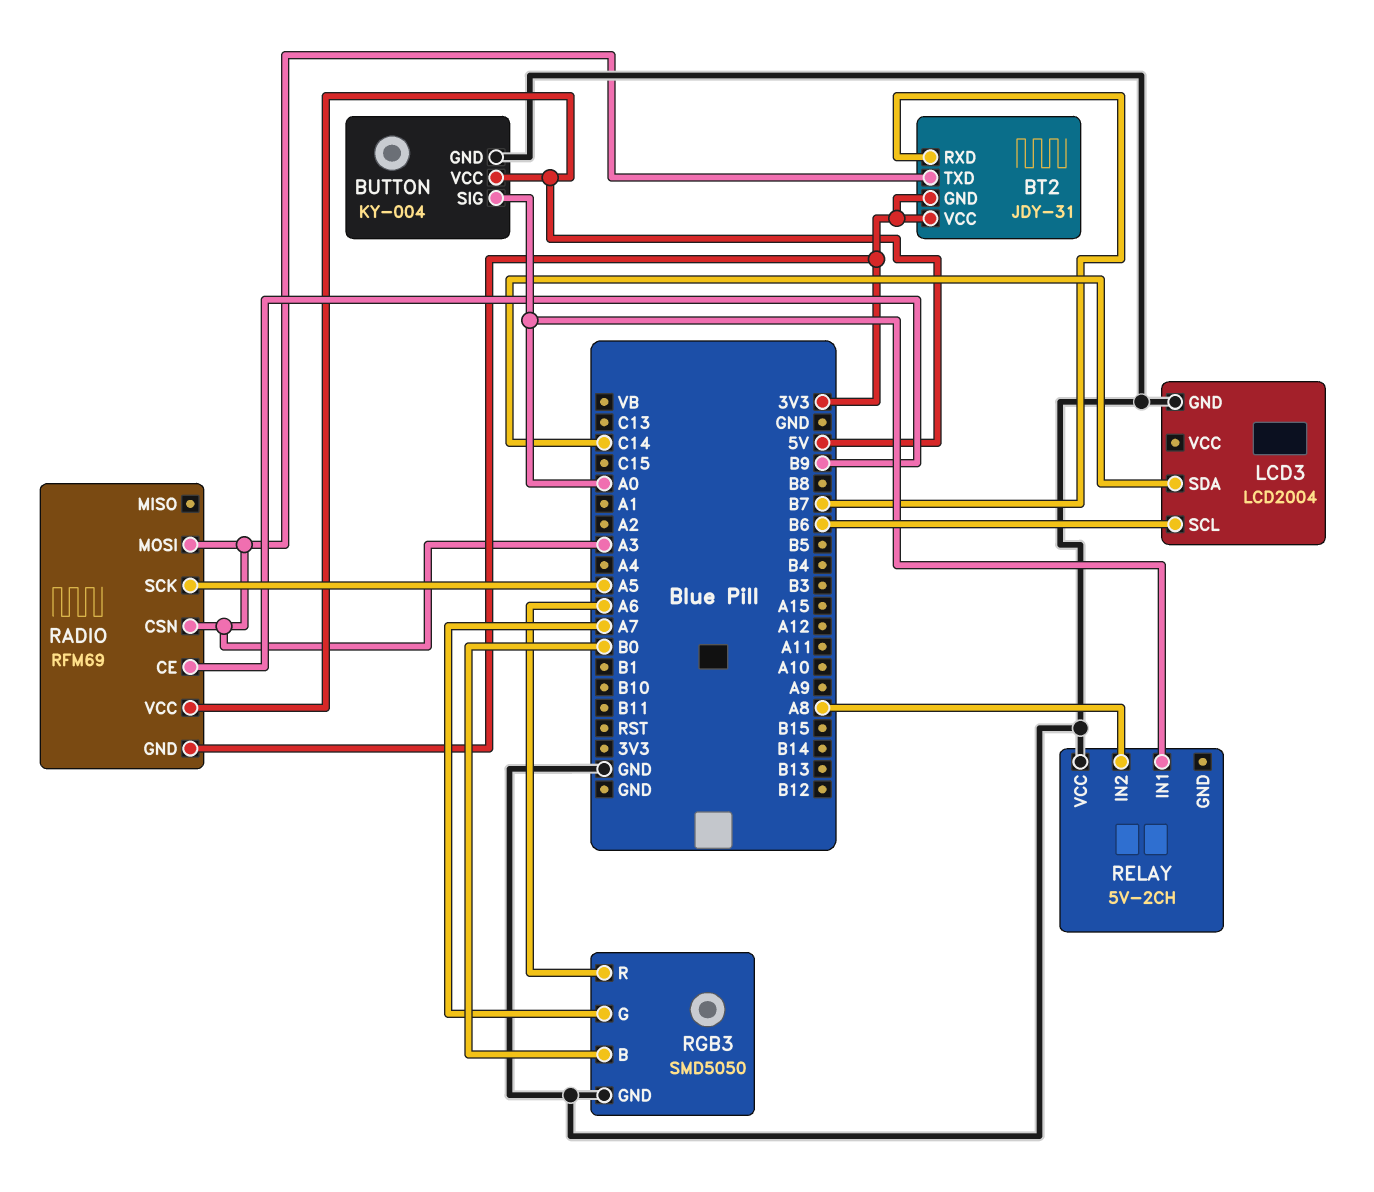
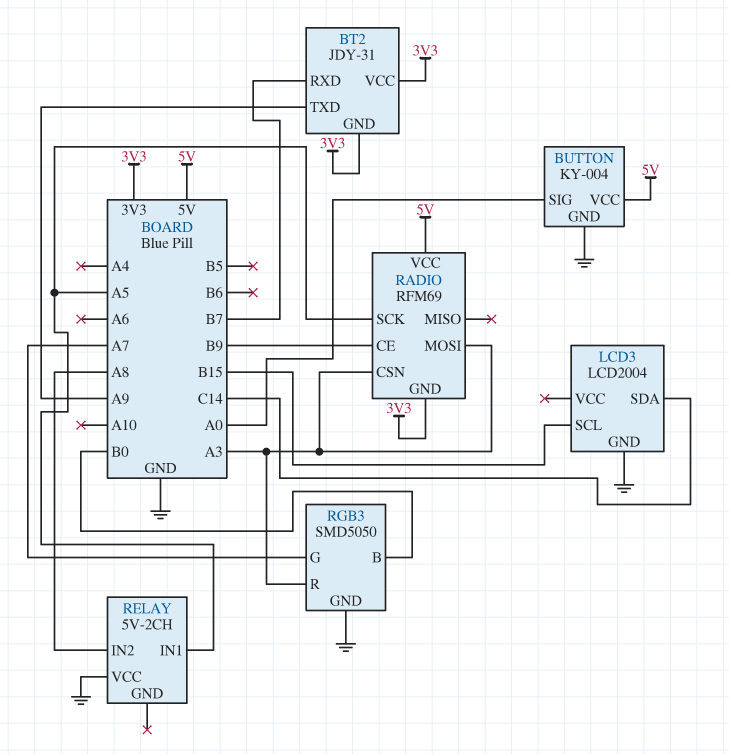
BT2 pin TXD: A3 -> A9
LCD3 pin SCL: B6 -> B15
RELAY pin IN1: A0 -> A5
RGB3 pin R: A6 -> A3

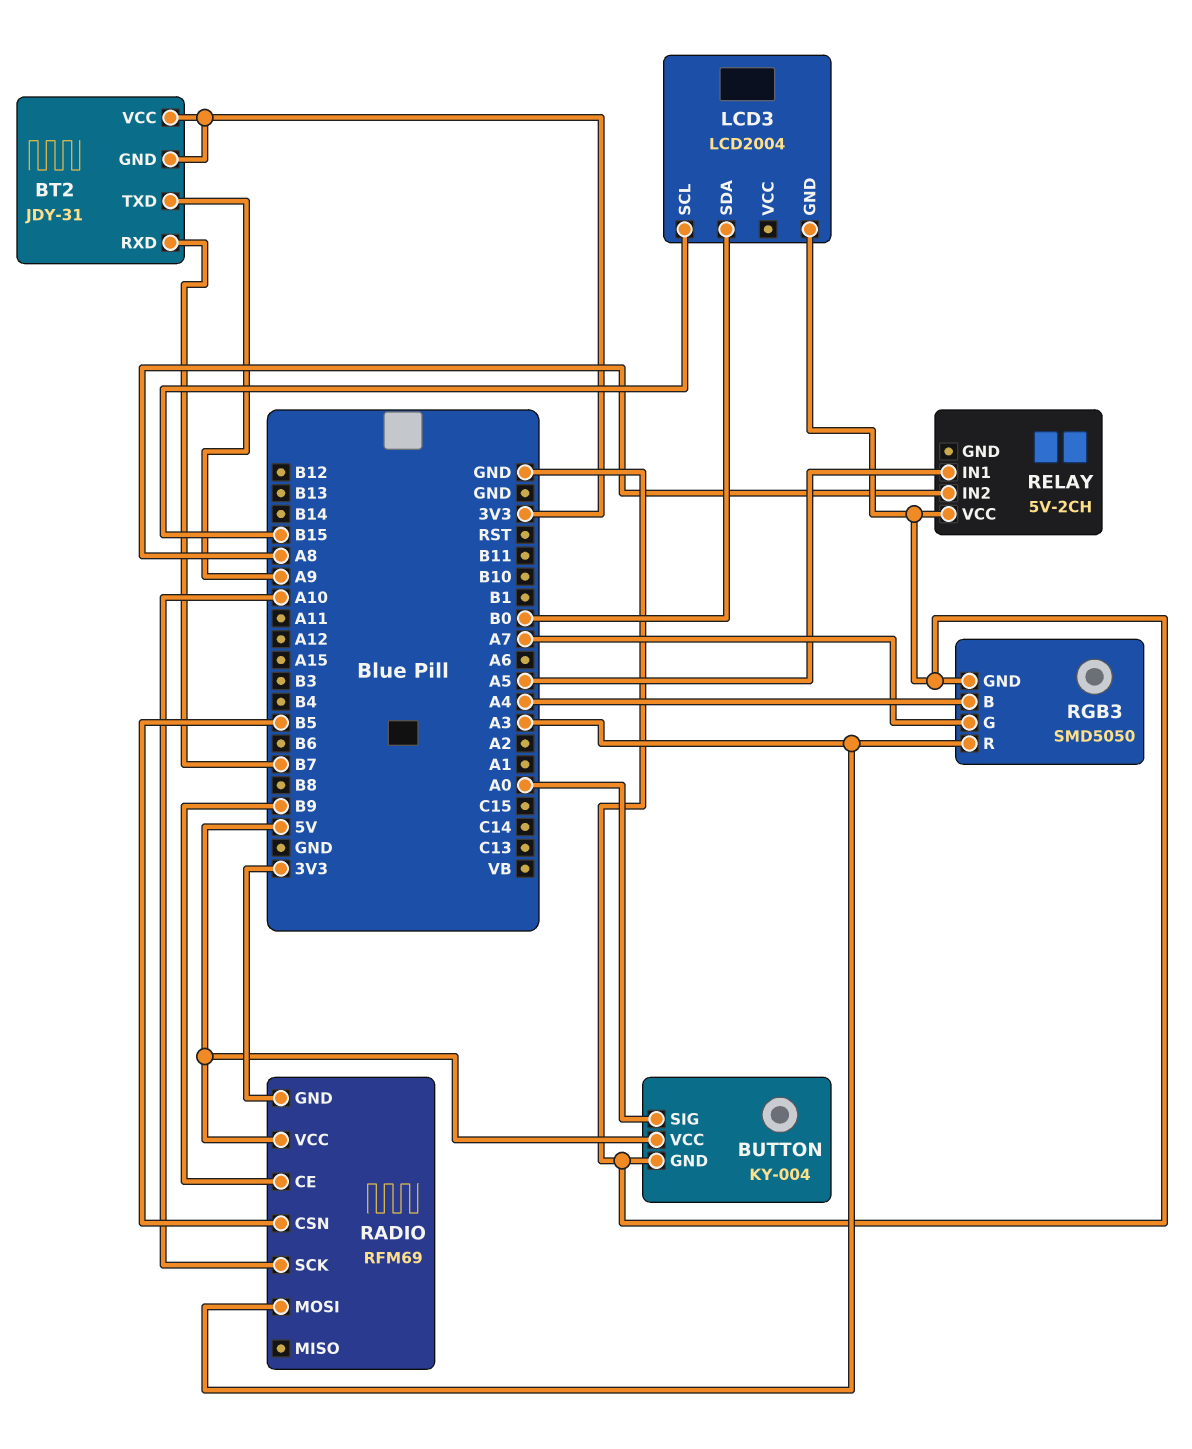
LCD3 pin SDA: C14 -> B0
RADIO pin CSN: A3 -> B5
RADIO pin SCK: A5 -> A10
RGB3 pin B: B0 -> A4

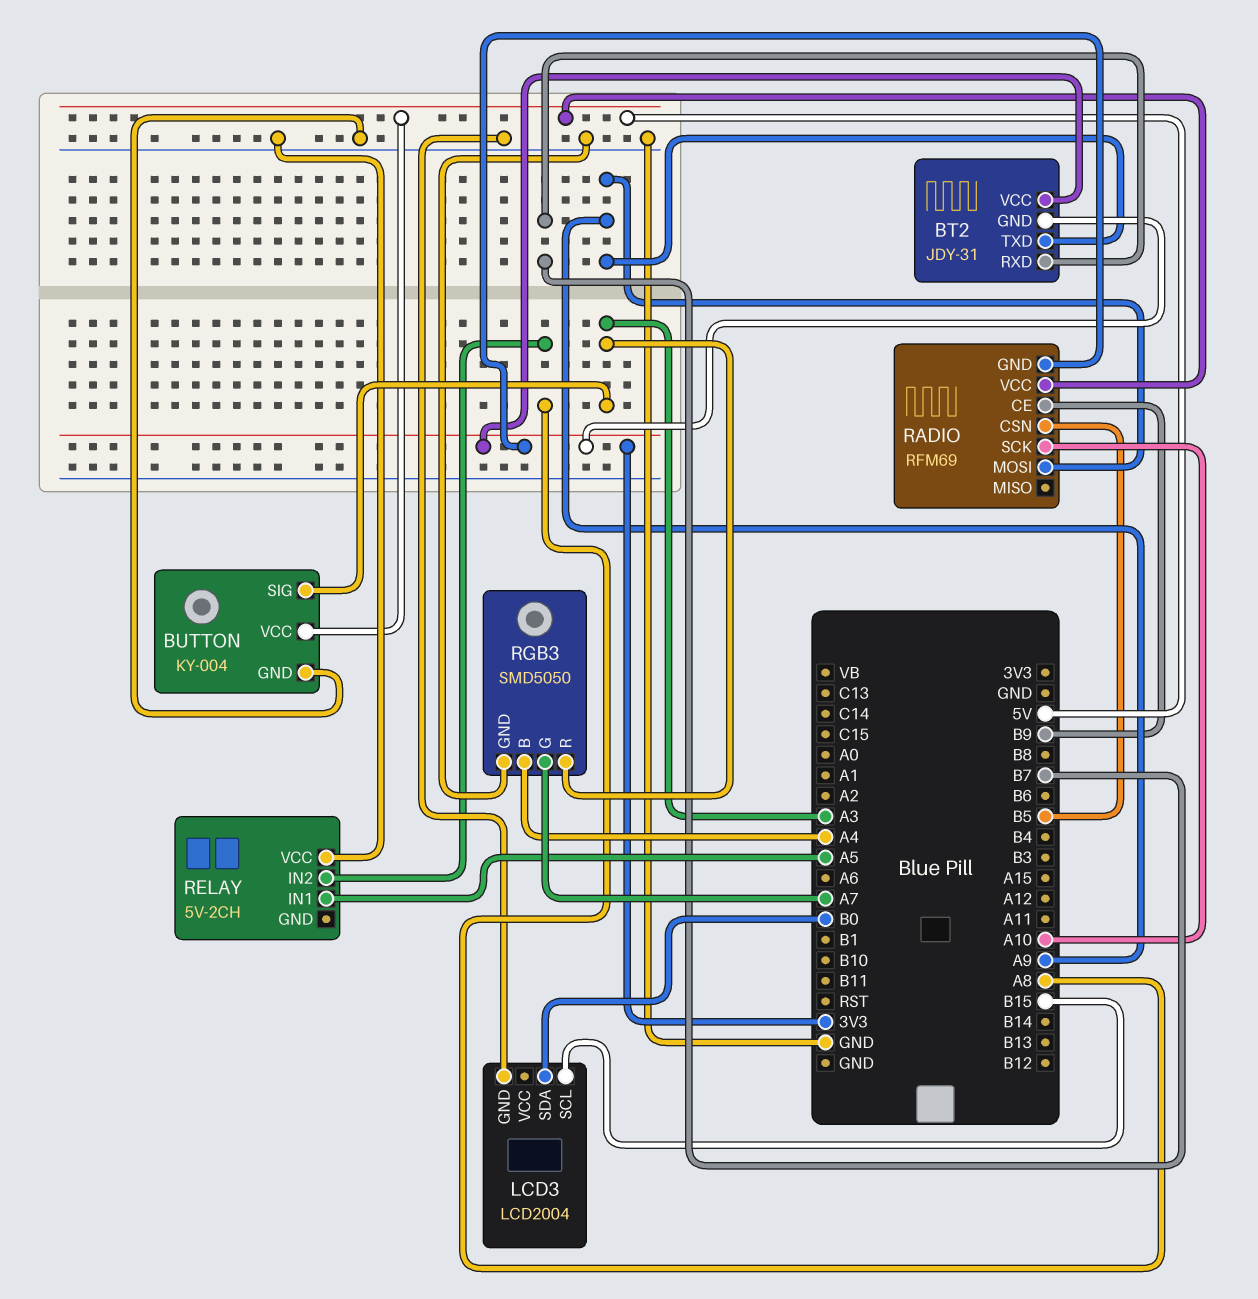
BUTTON pin SIG: A0 -> A3
RADIO pin MOSI: A3 -> A9

